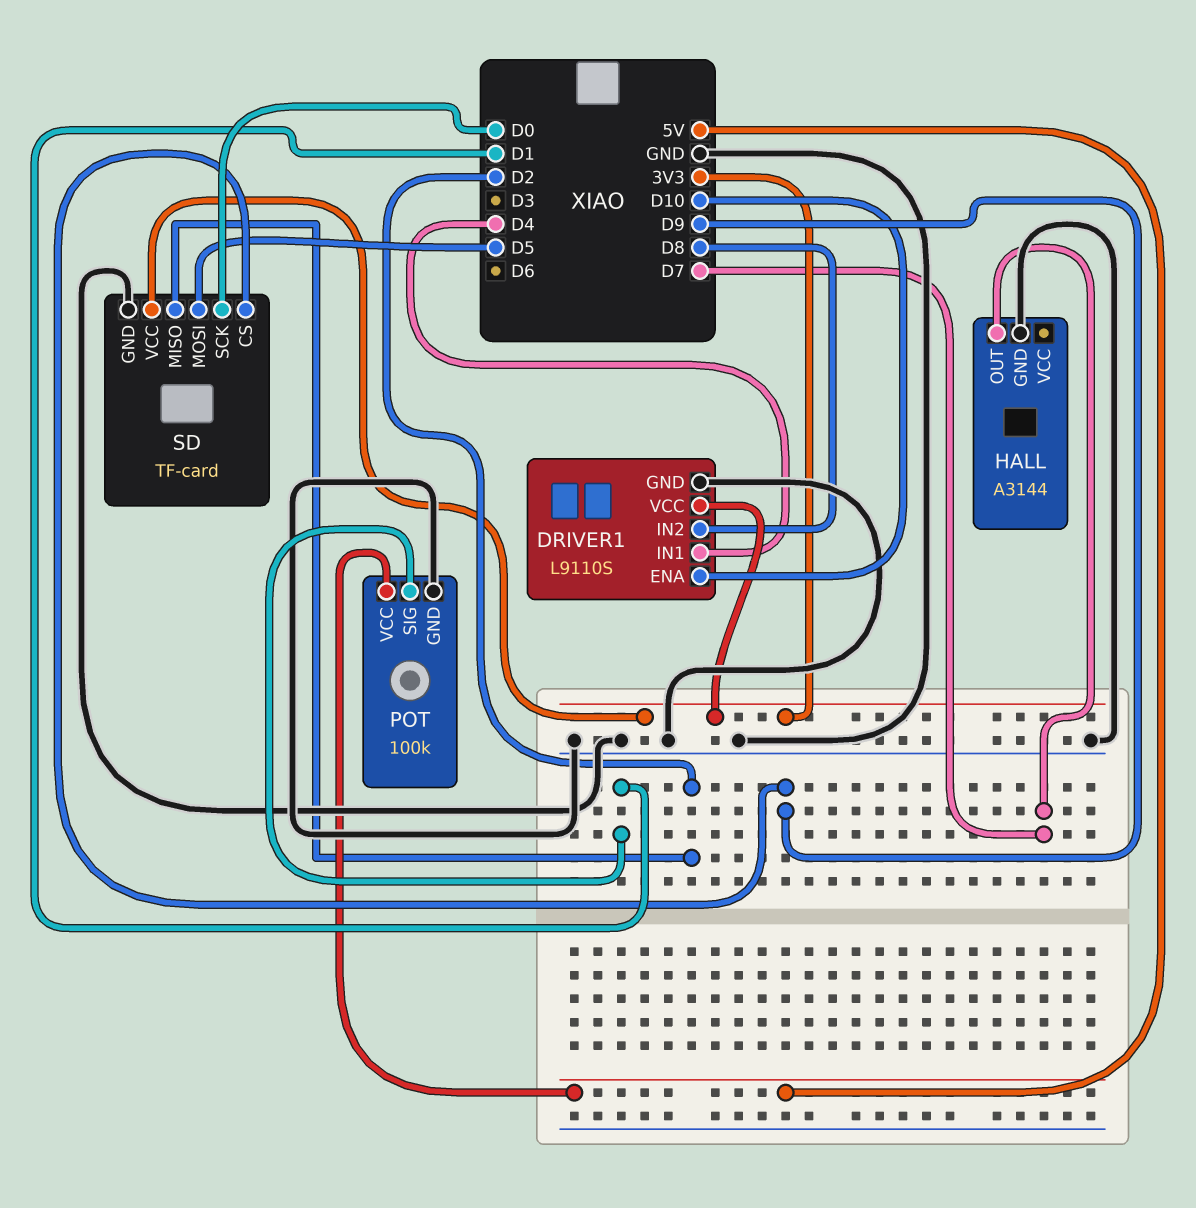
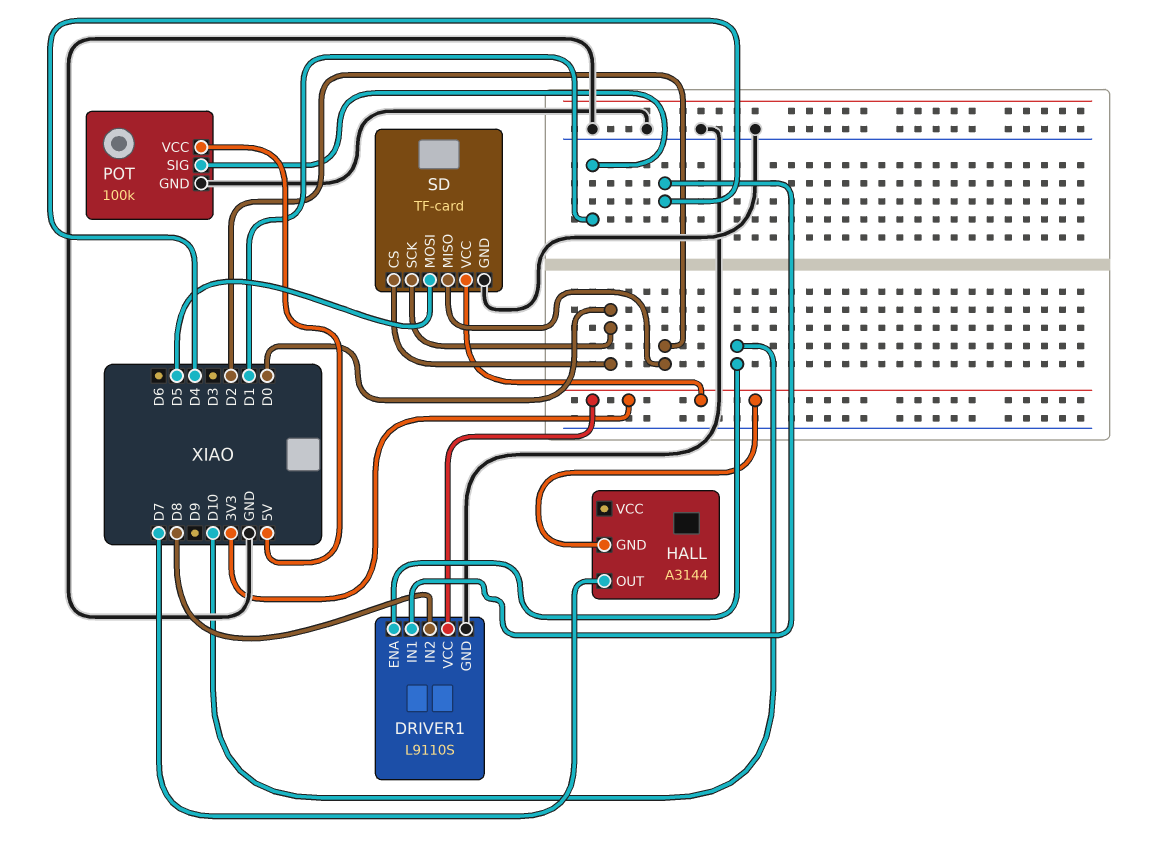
HALL pin GND: GND -> 3V3
SD pin CS: D9 -> D0

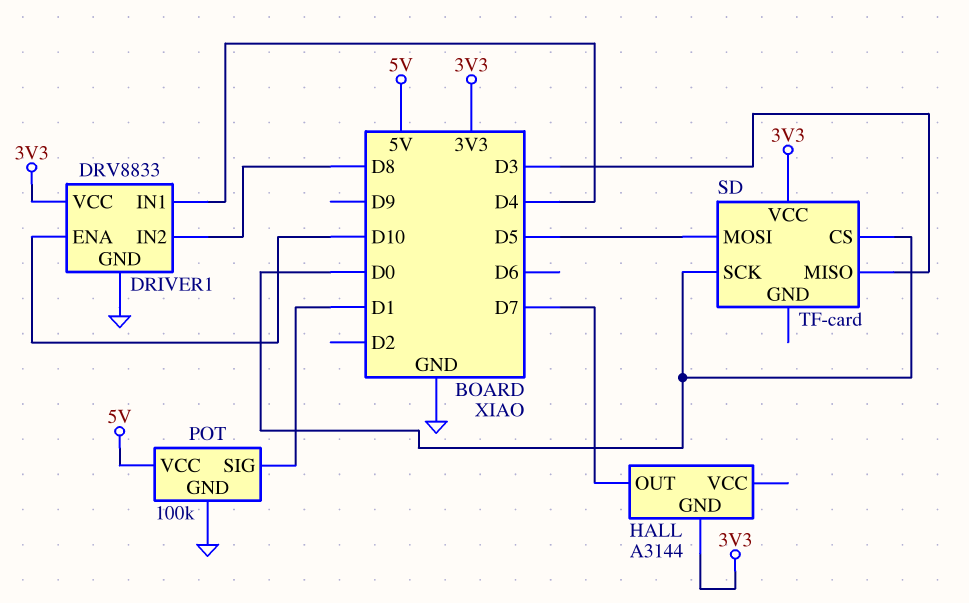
DRIVER1: L9110S -> DRV8833
SD pin GND: GND -> none
SD pin MISO: D2 -> D3

